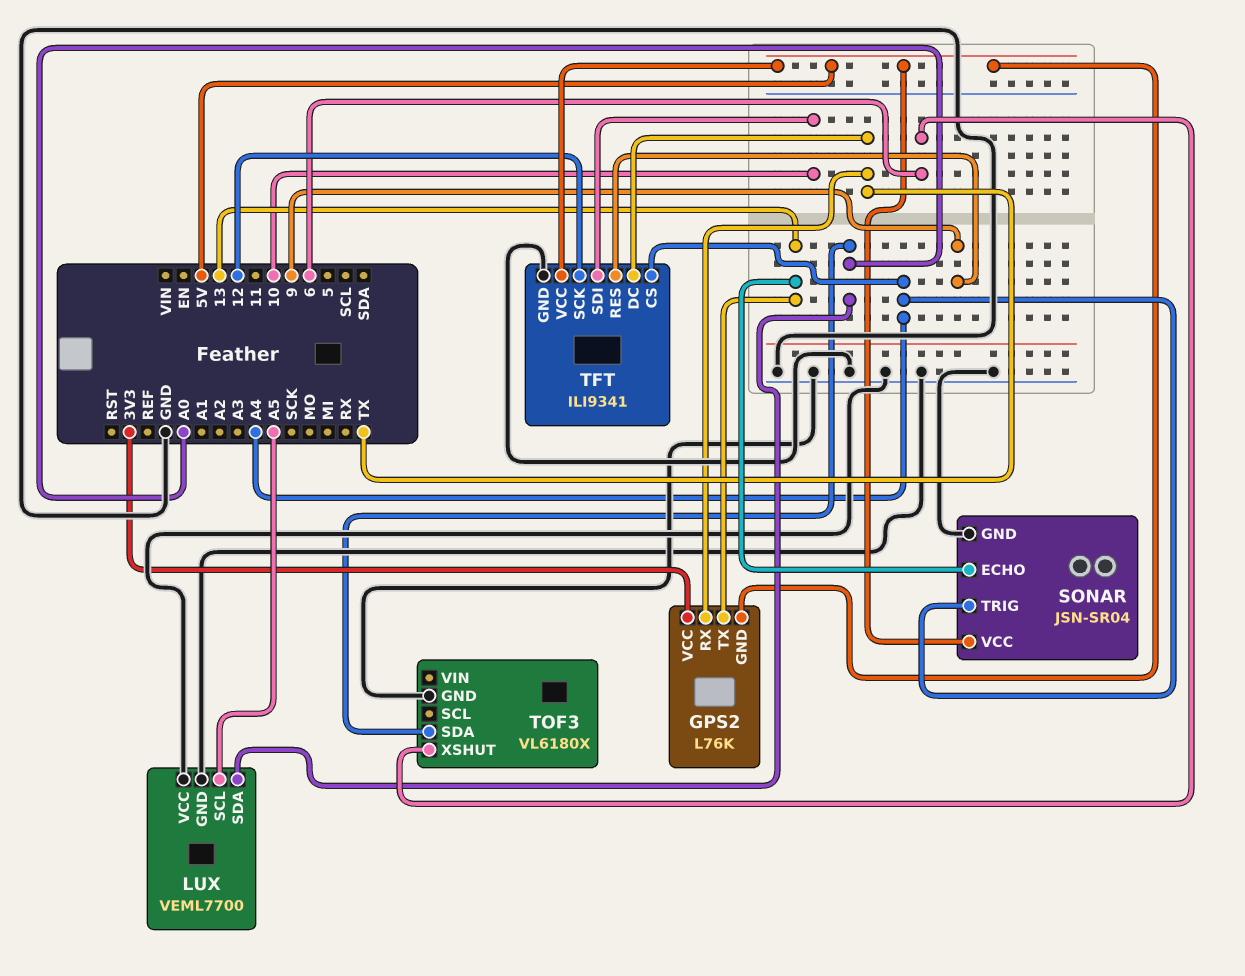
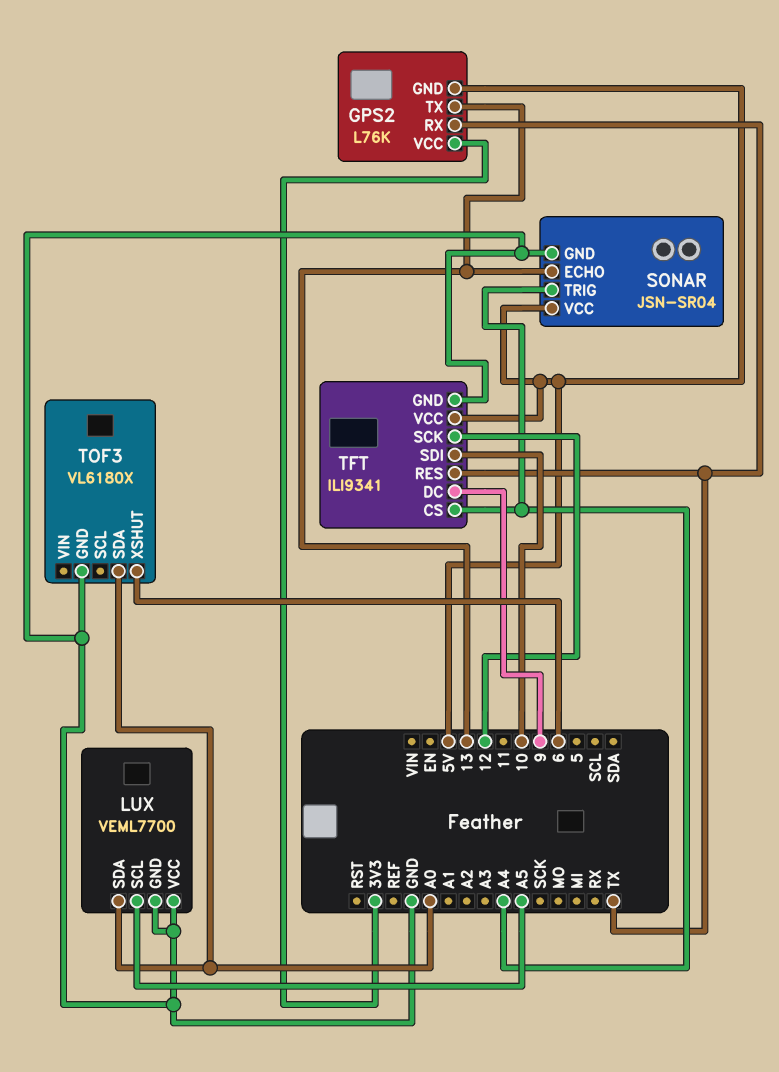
TFT pin DC: TX -> 9
TFT pin RES: 9 -> TX

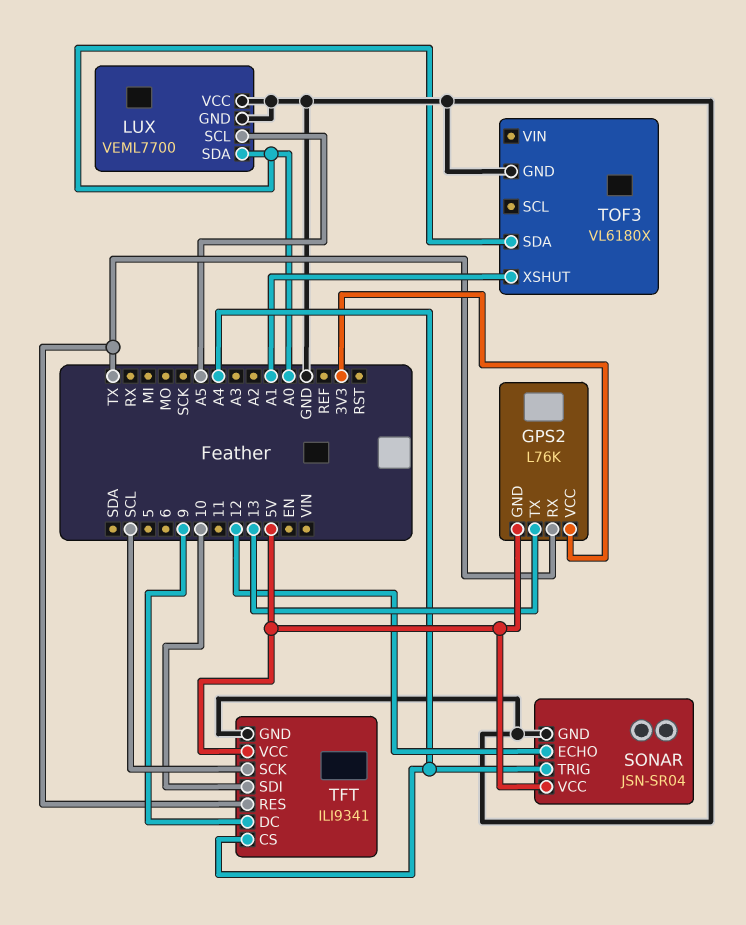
SONAR pin ECHO: 13 -> 12
TFT pin SCK: 12 -> SCL
TOF3 pin XSHUT: 6 -> A1

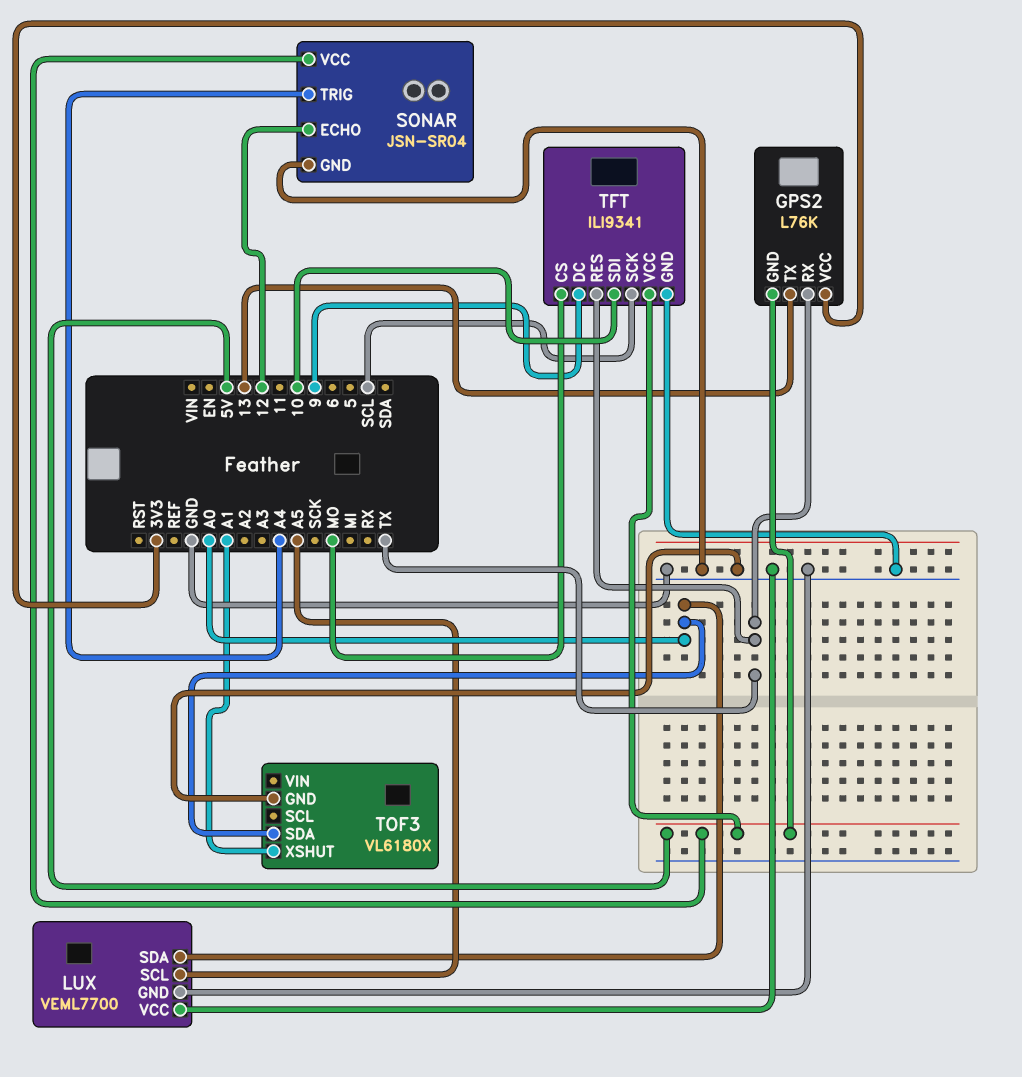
TFT pin CS: A4 -> MO

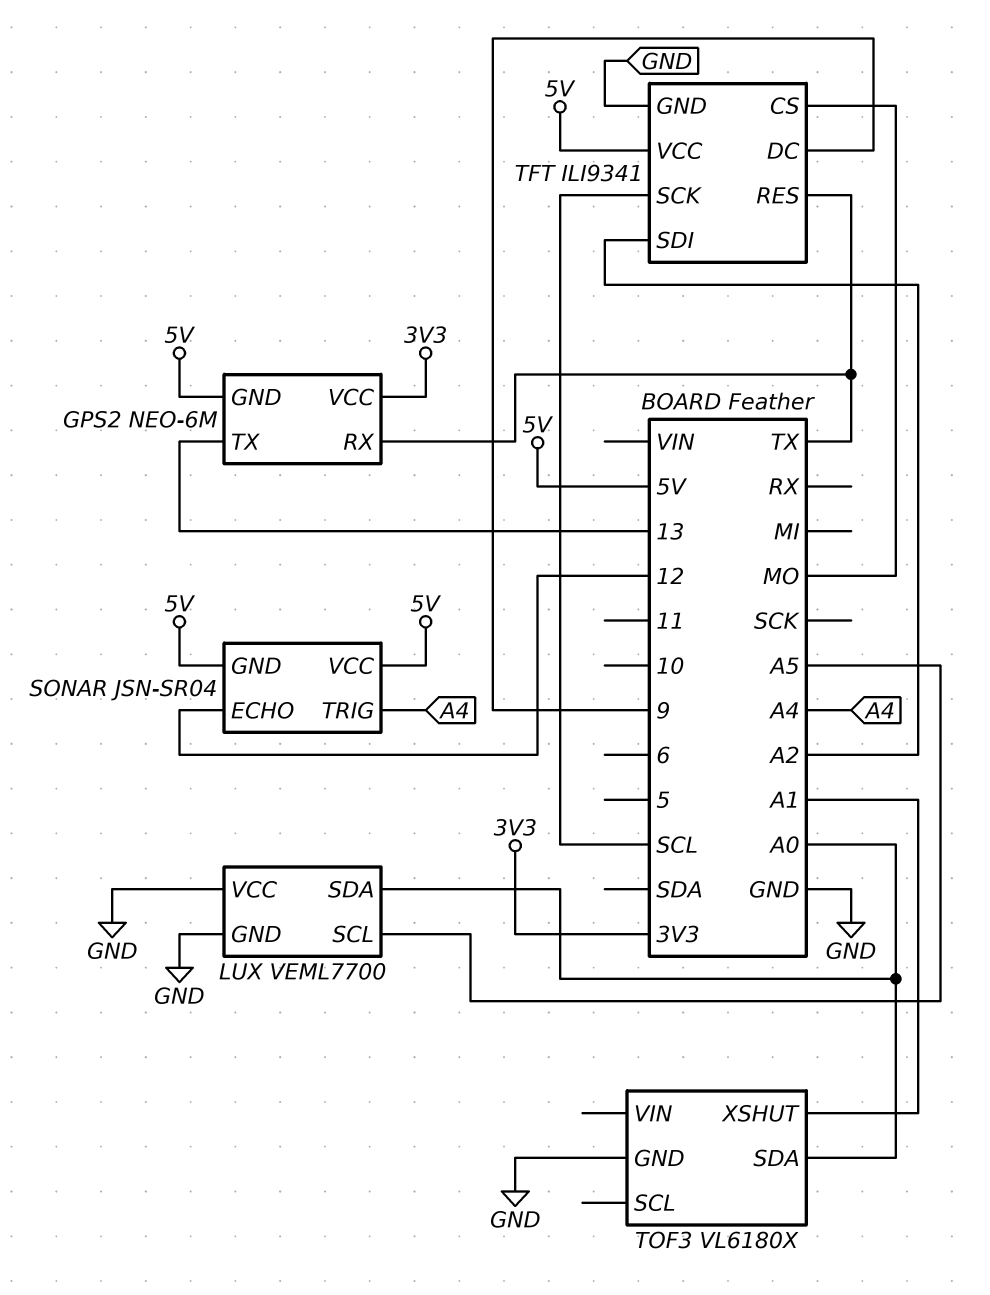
GPS2: L76K -> NEO-6M
SONAR pin GND: GND -> 5V
TFT pin SDI: 10 -> A2

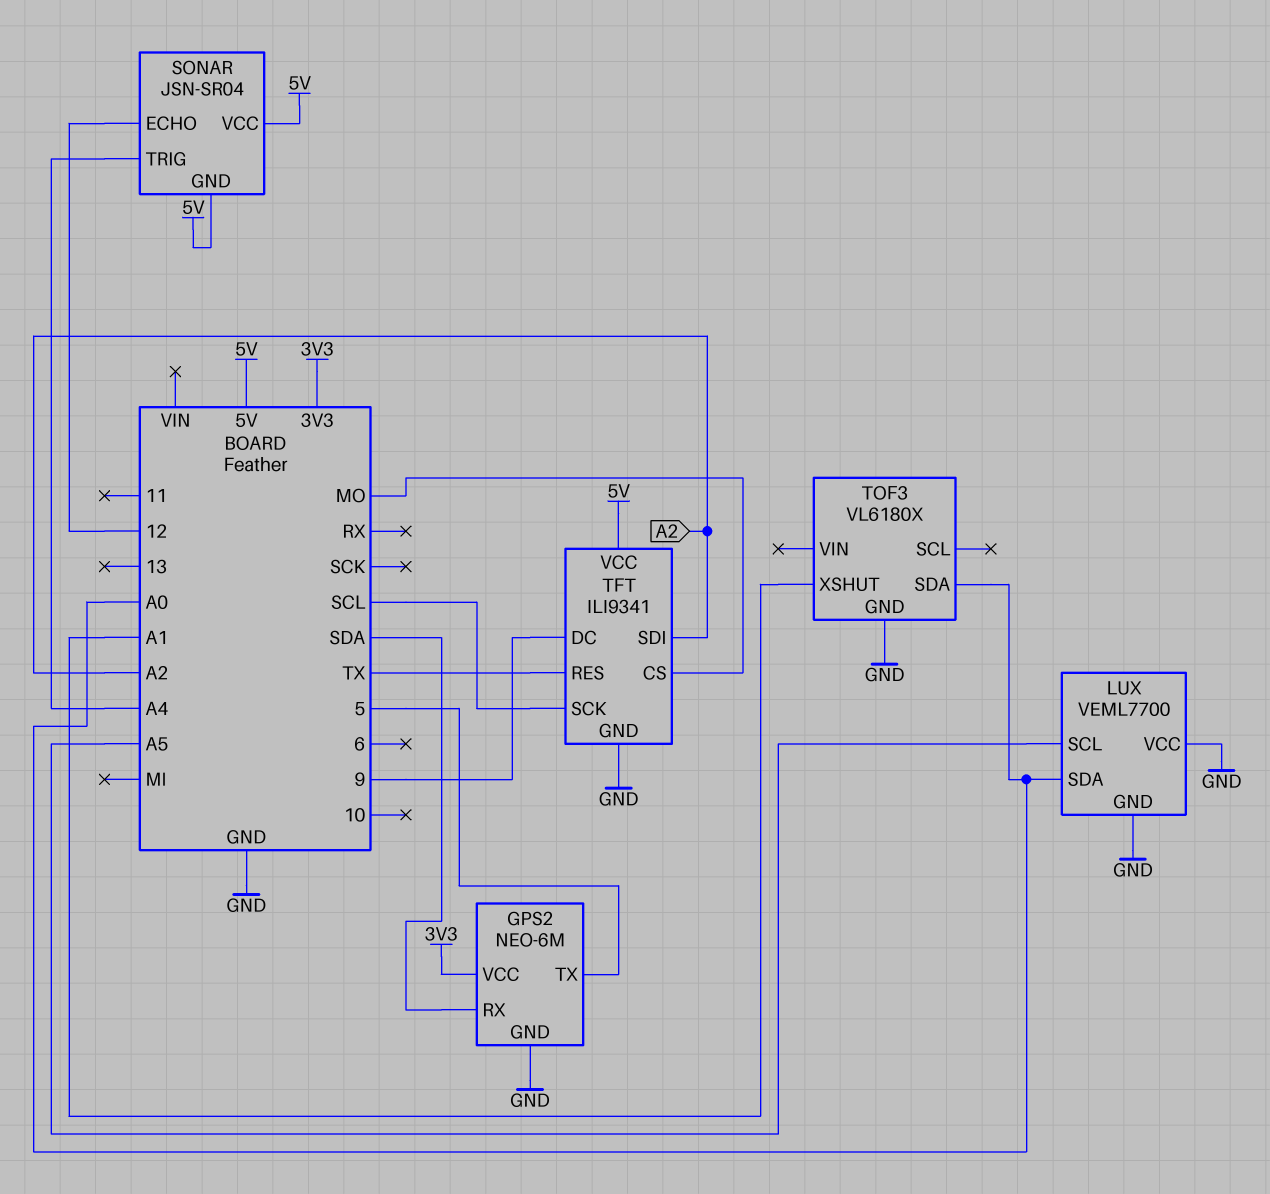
GPS2 pin GND: 5V -> GND
GPS2 pin RX: TX -> SDA
GPS2 pin TX: 13 -> 5

